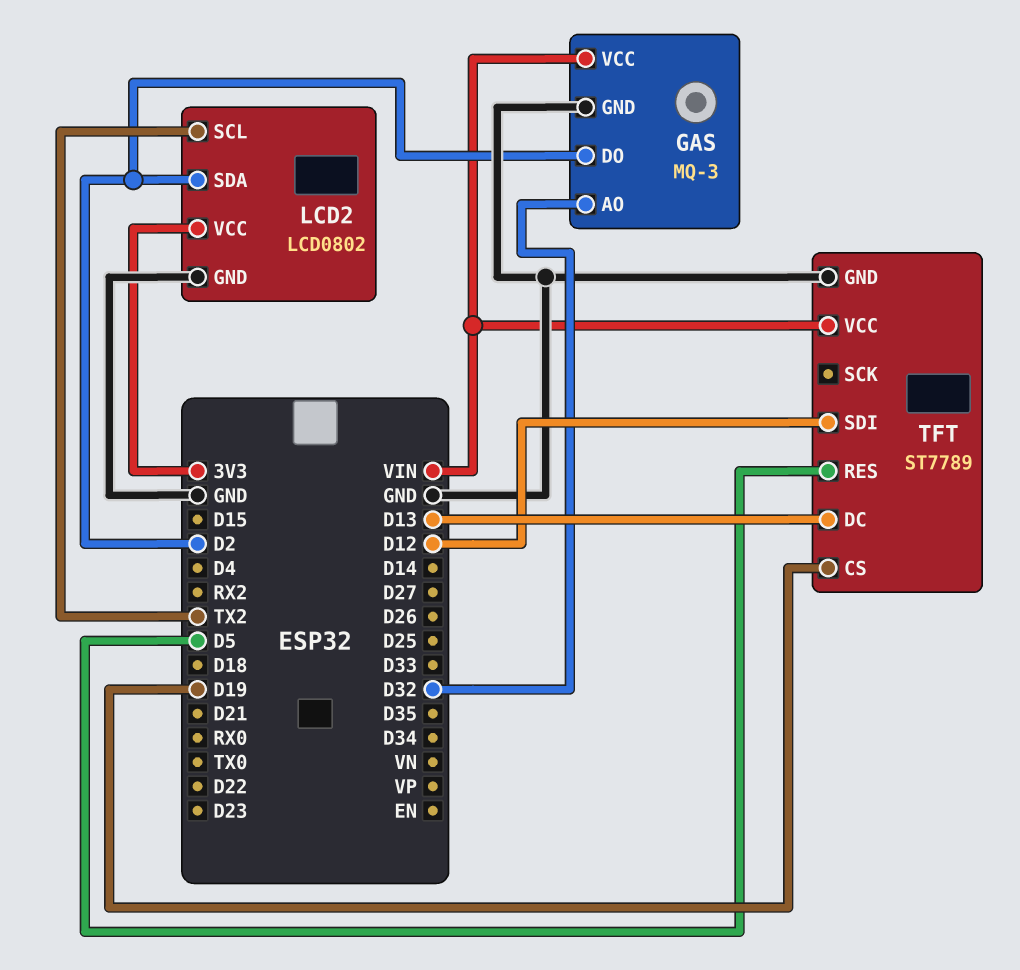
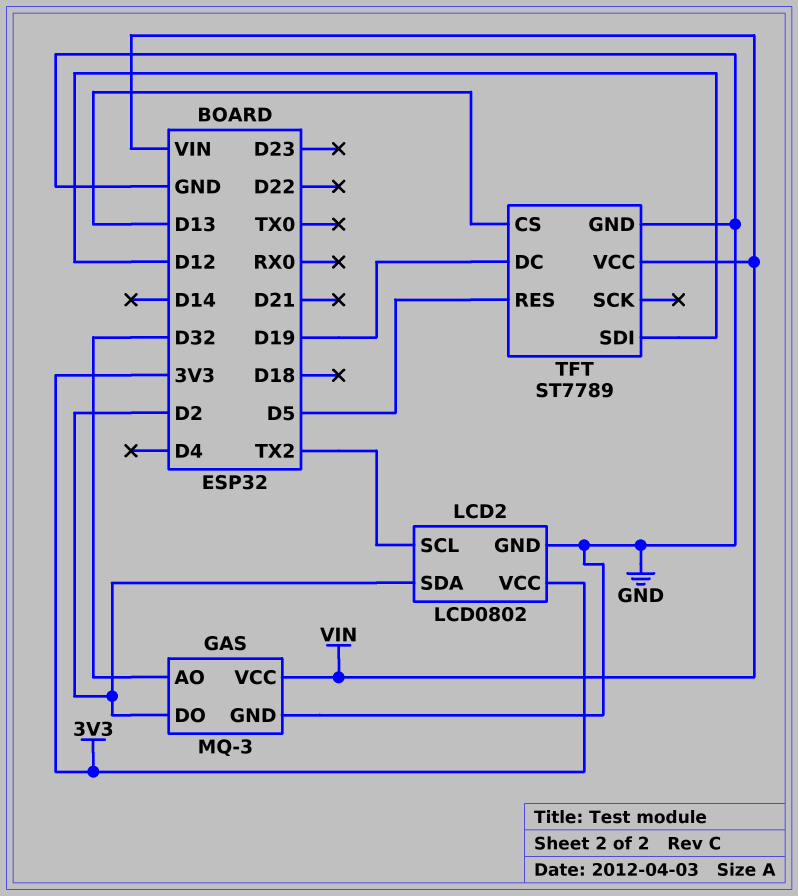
TFT pin CS: D19 -> D13
TFT pin DC: D13 -> D19

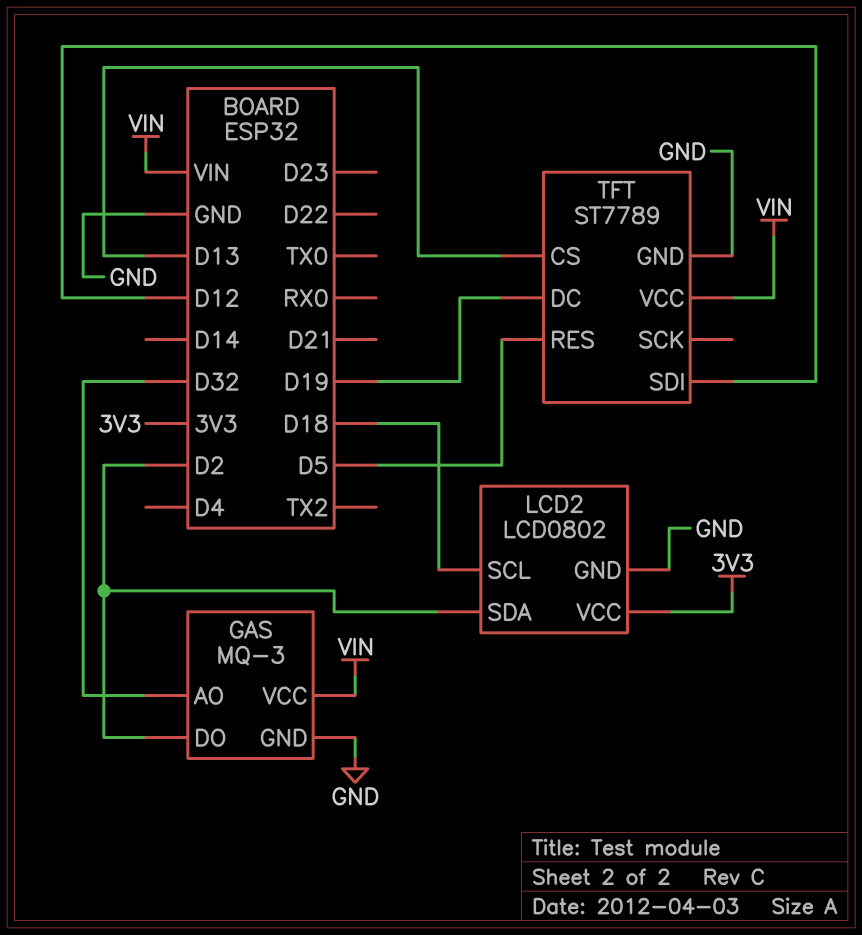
LCD2 pin SCL: TX2 -> D18

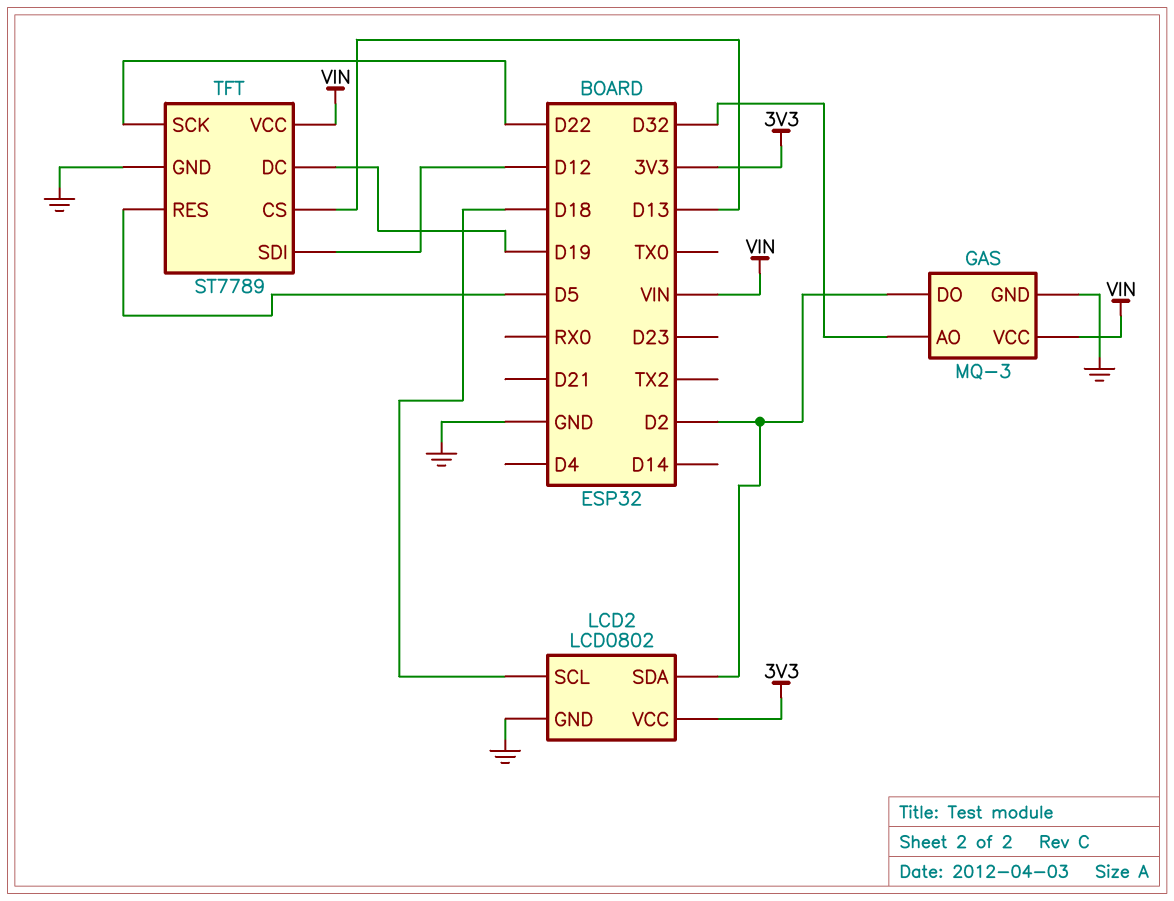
TFT pin SCK: none -> D22

